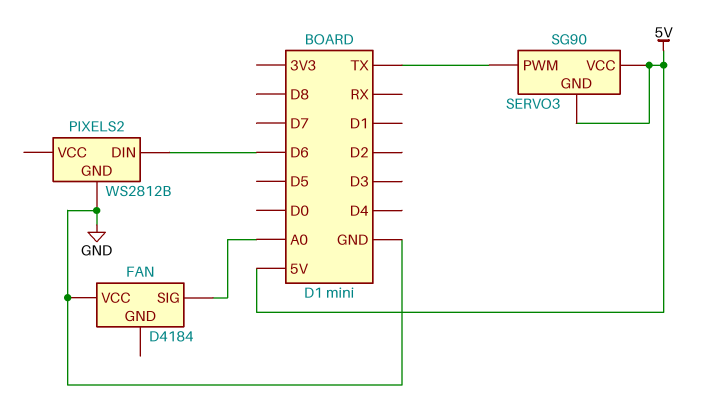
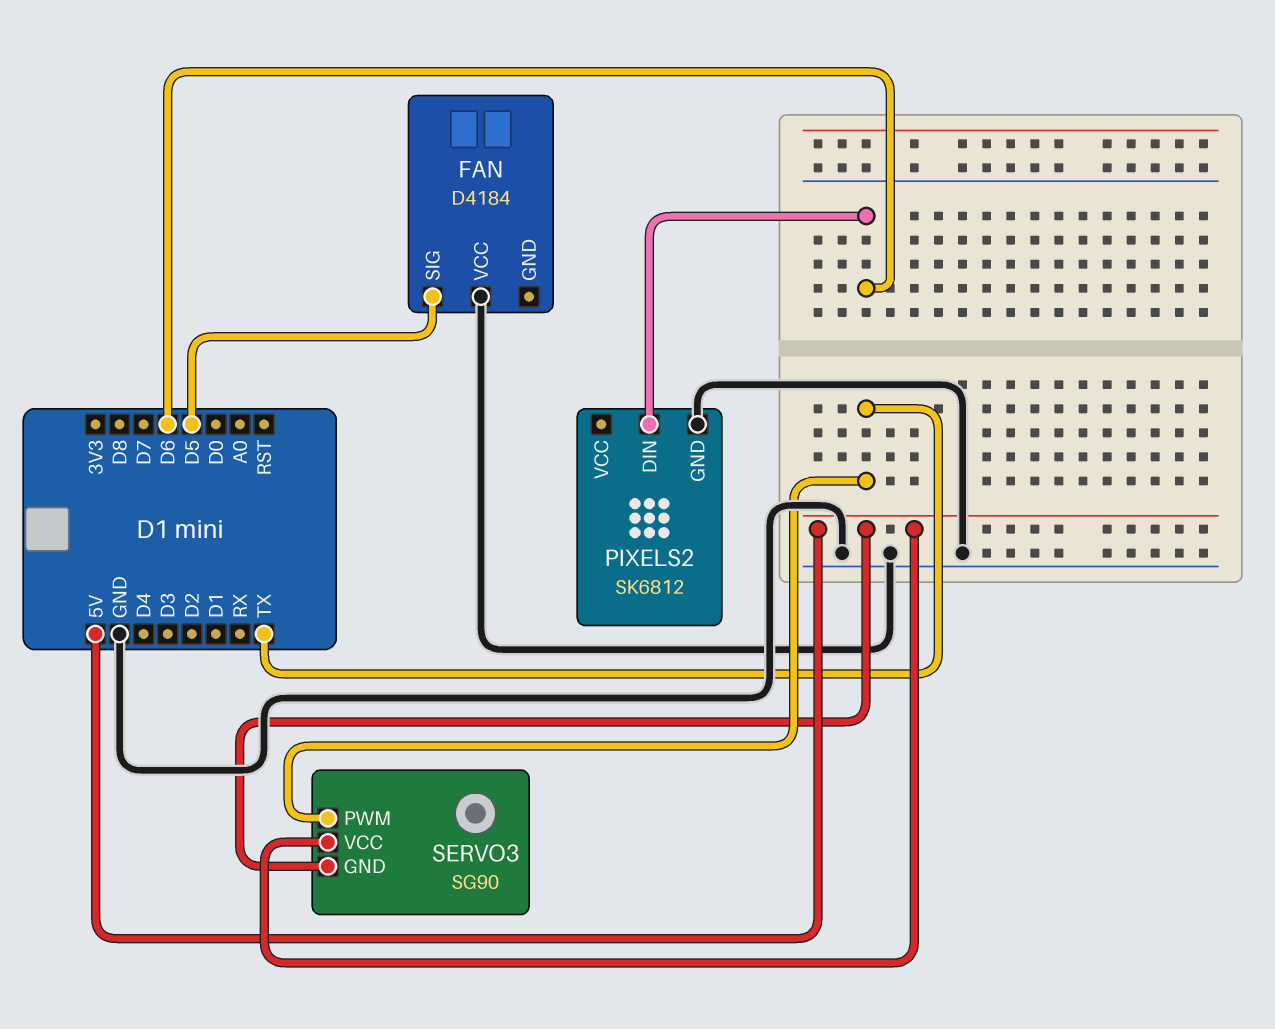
FAN pin SIG: A0 -> D5
PIXELS2: WS2812B -> SK6812

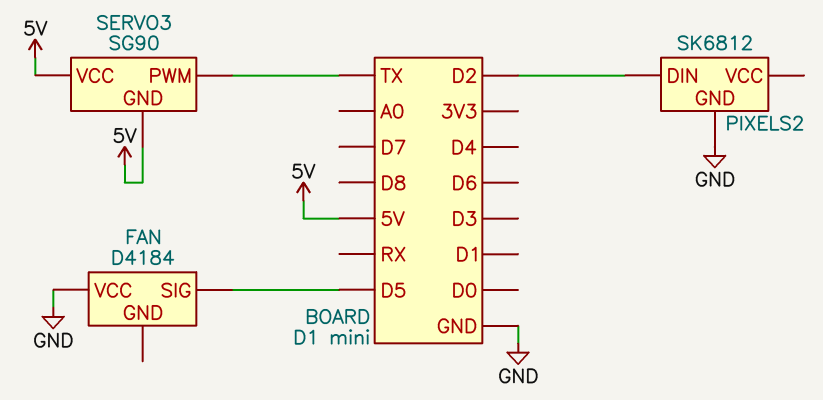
PIXELS2 pin DIN: D6 -> D2

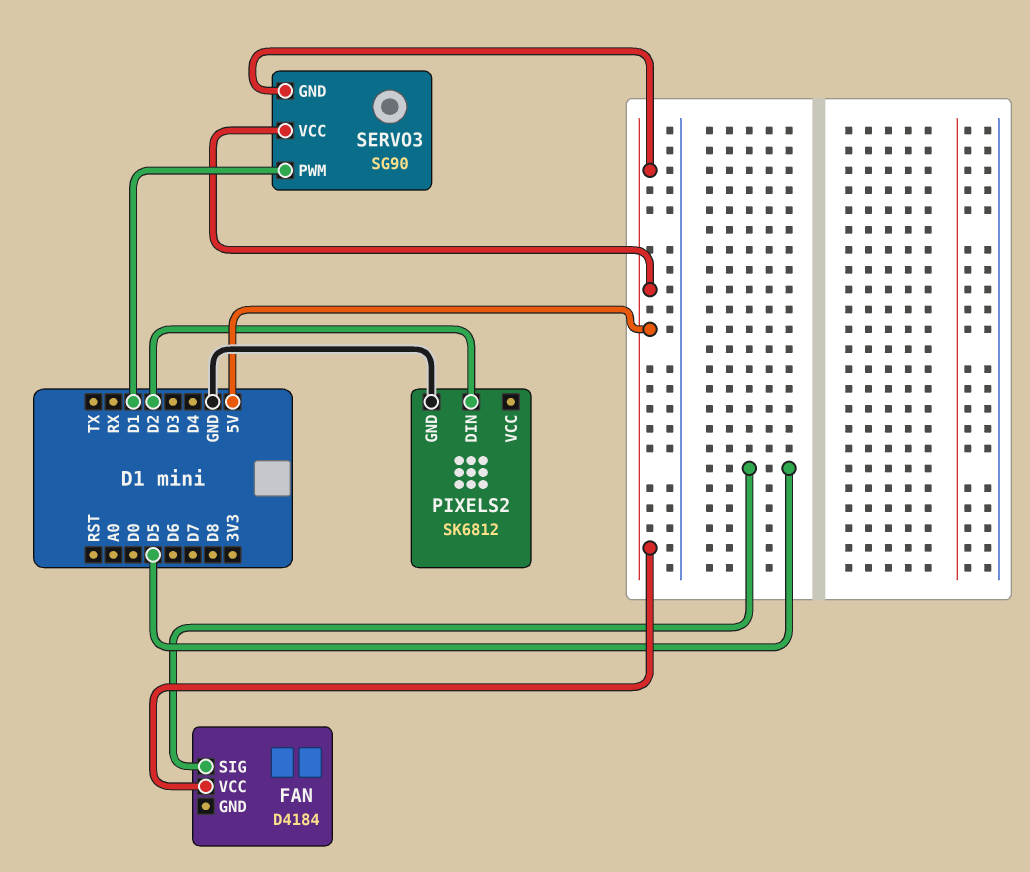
FAN pin VCC: GND -> 5V
SERVO3 pin PWM: TX -> D1

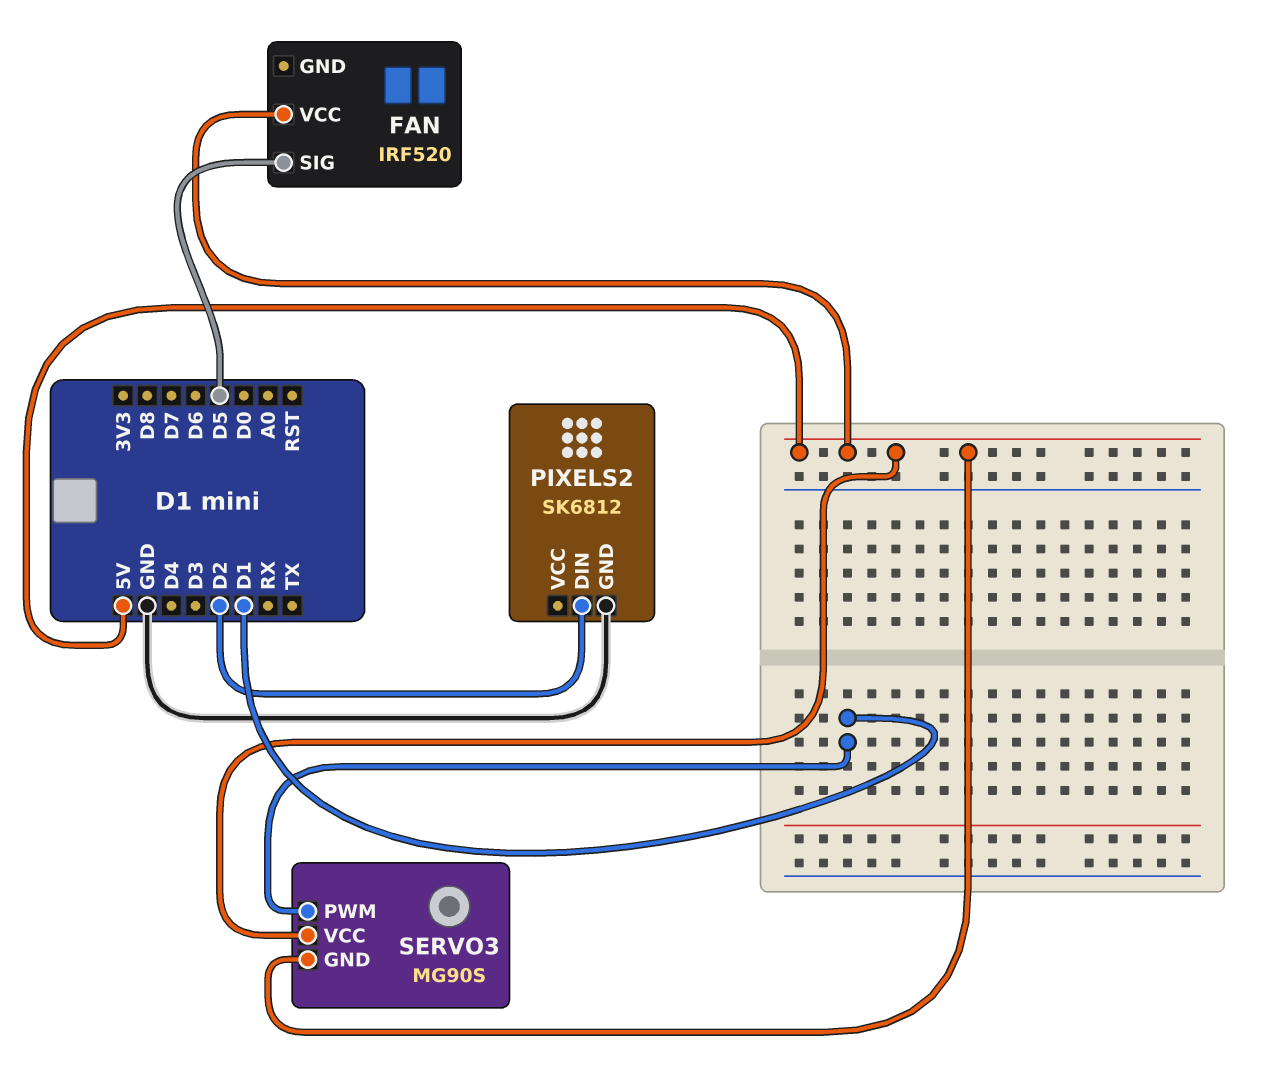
FAN: D4184 -> IRF520
SERVO3: SG90 -> MG90S

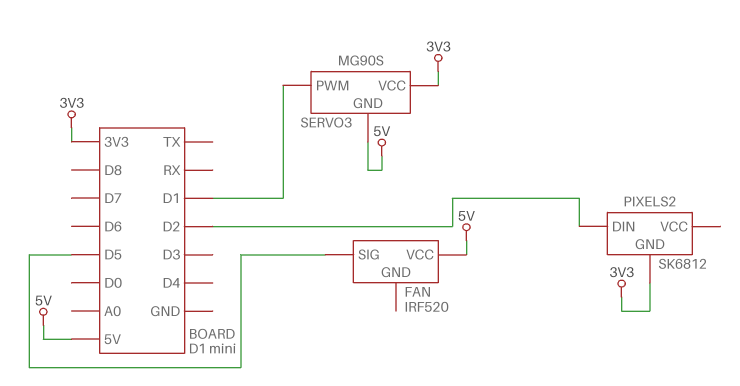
PIXELS2 pin GND: GND -> 3V3
SERVO3 pin VCC: 5V -> 3V3

